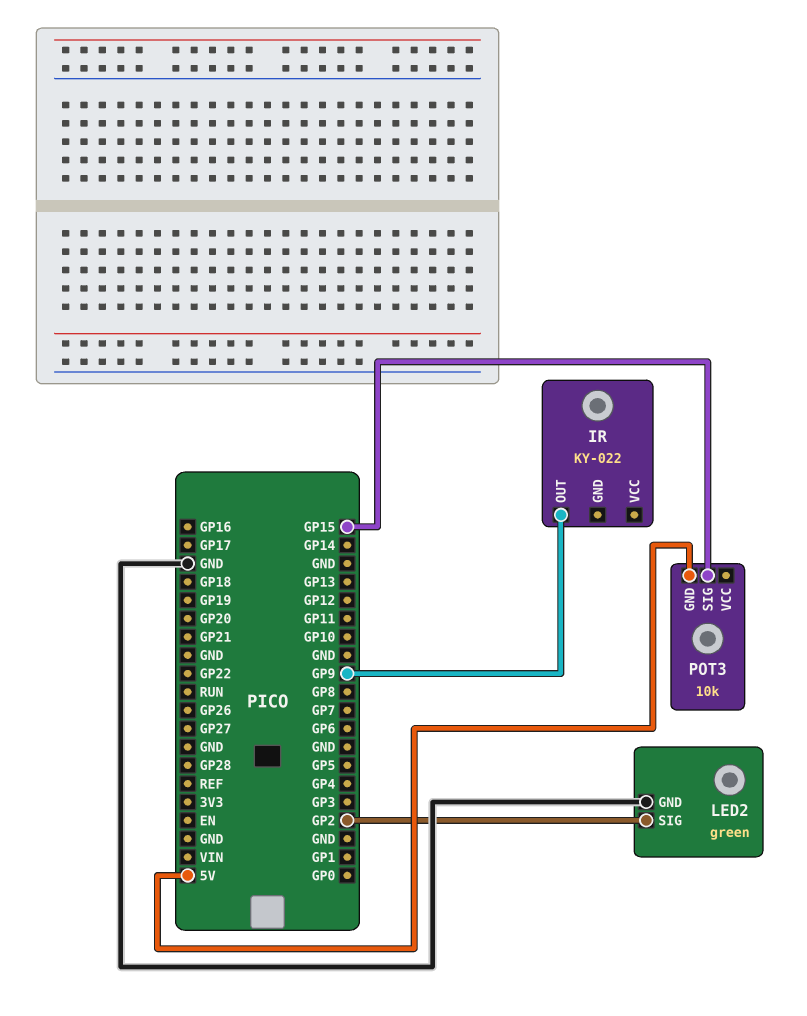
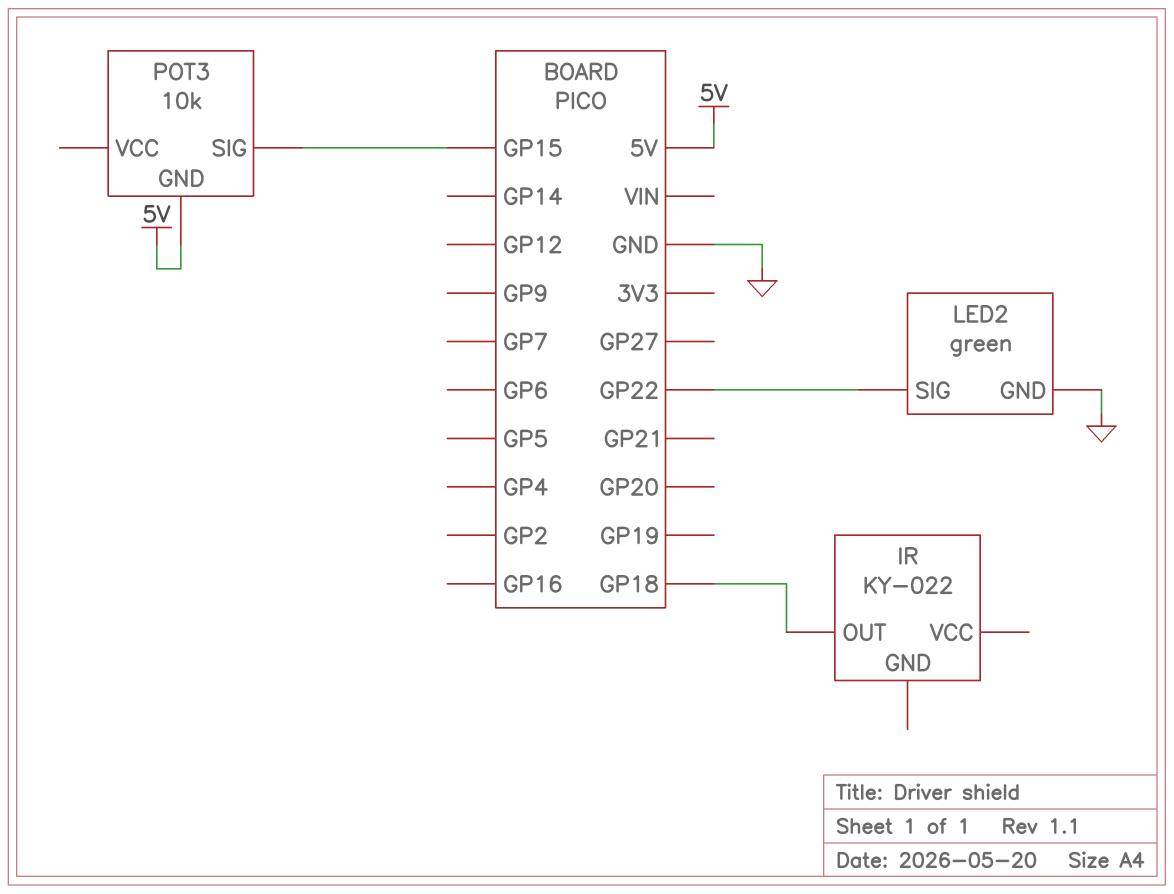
IR pin OUT: GP9 -> GP18
LED2 pin SIG: GP2 -> GP22

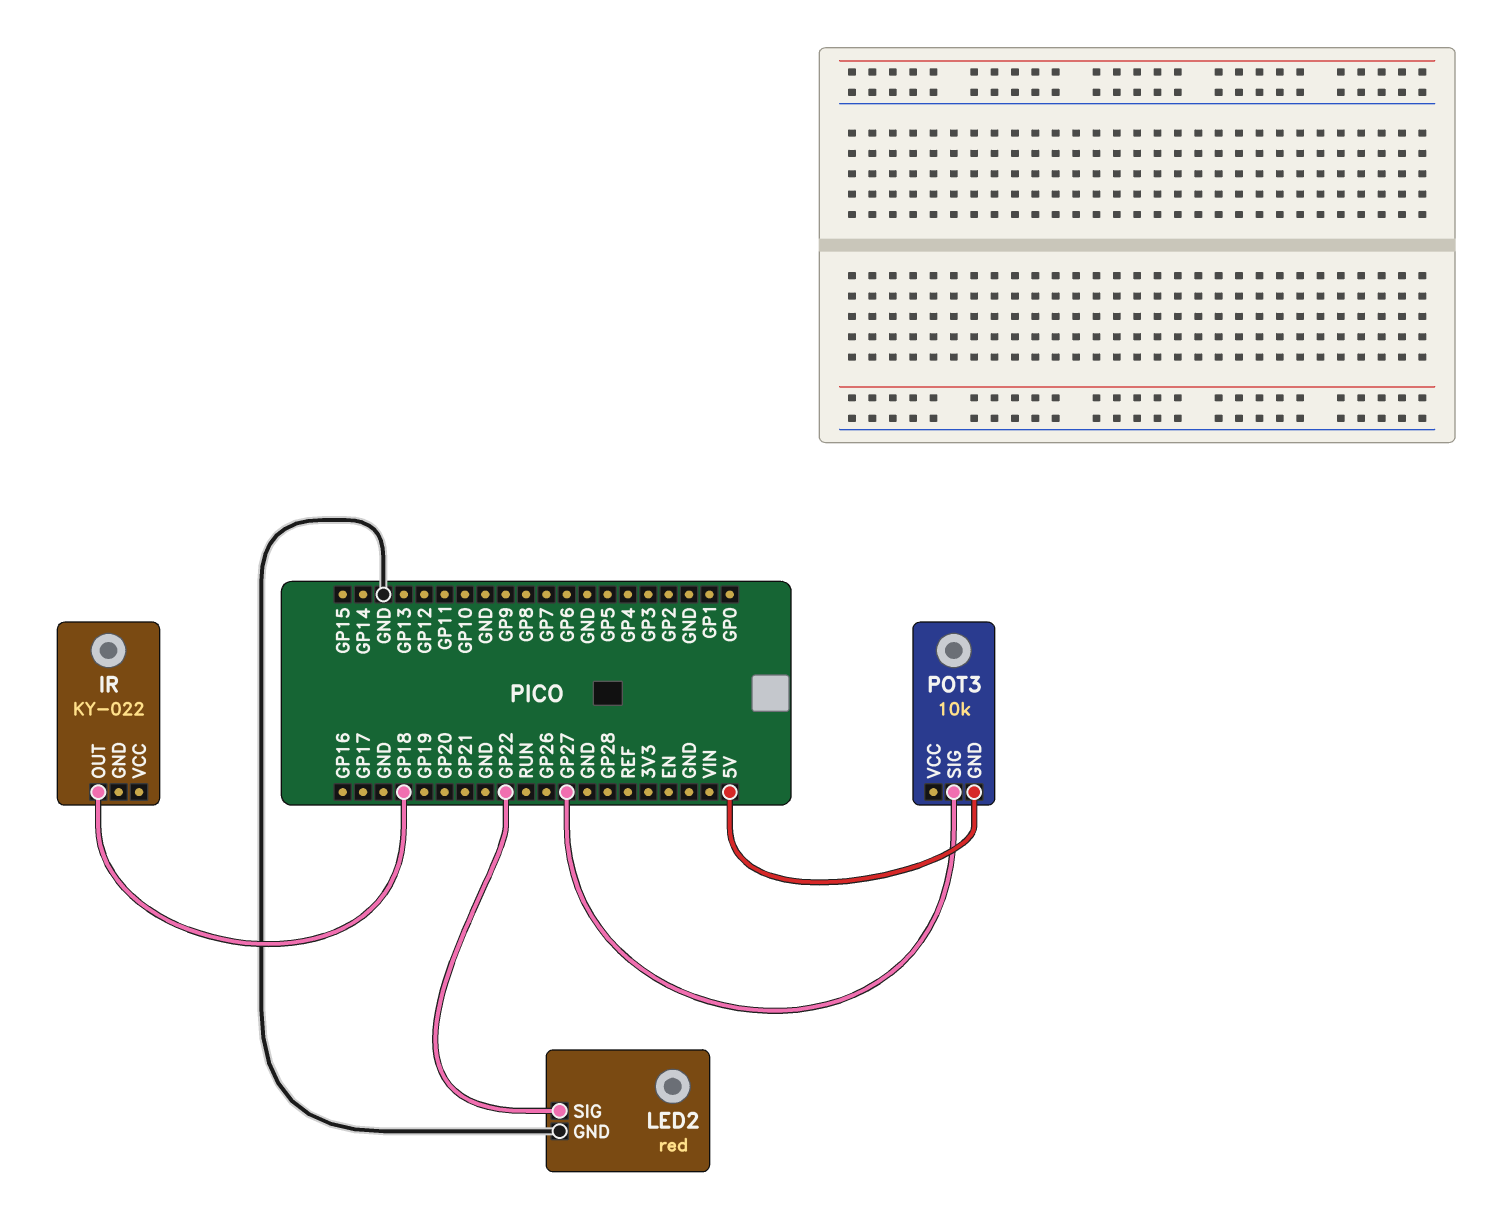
LED2: green -> red
POT3 pin SIG: GP15 -> GP27

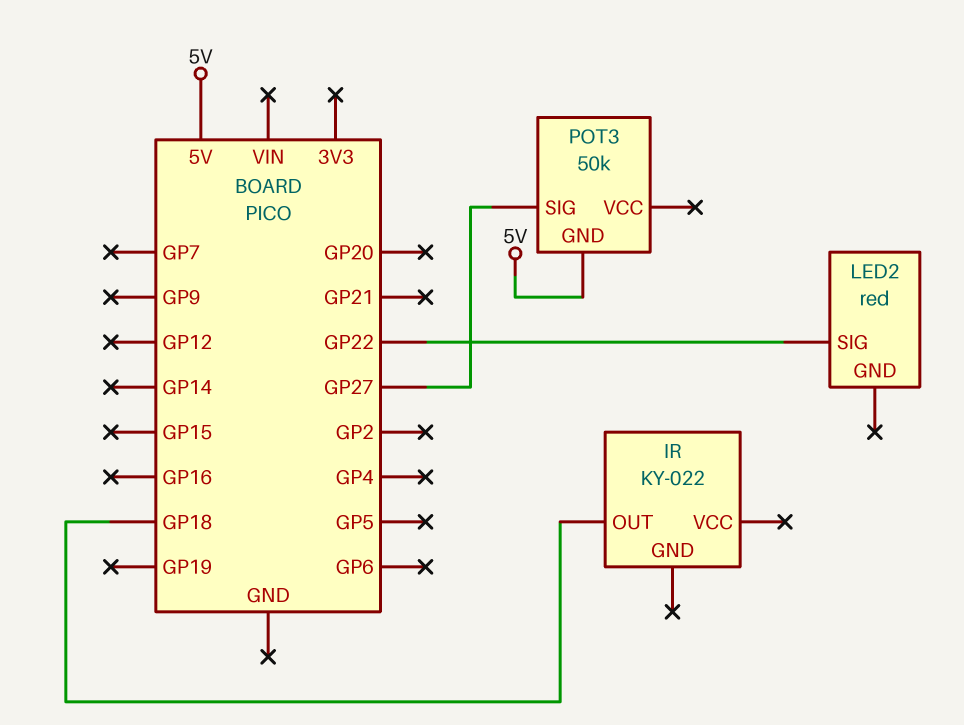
LED2 pin GND: GND -> none
POT3: 10k -> 50k

